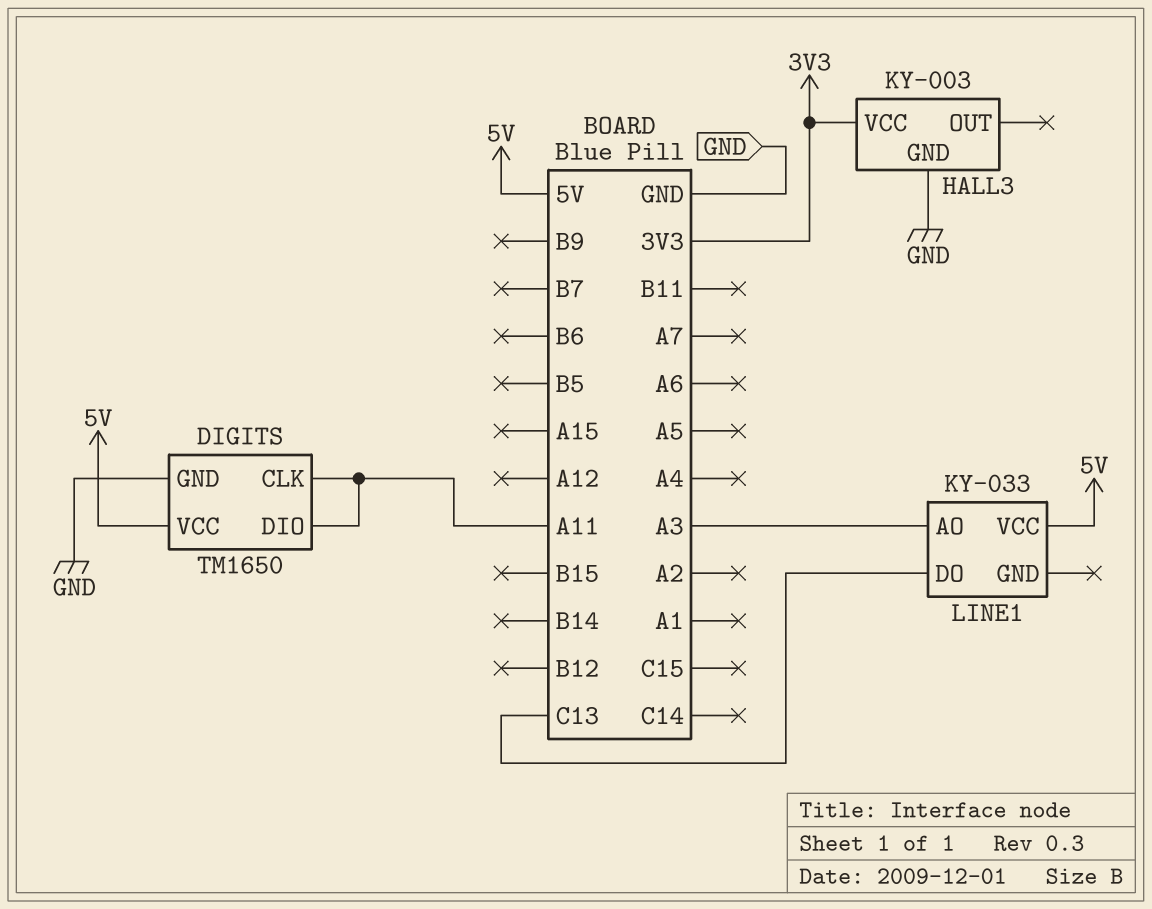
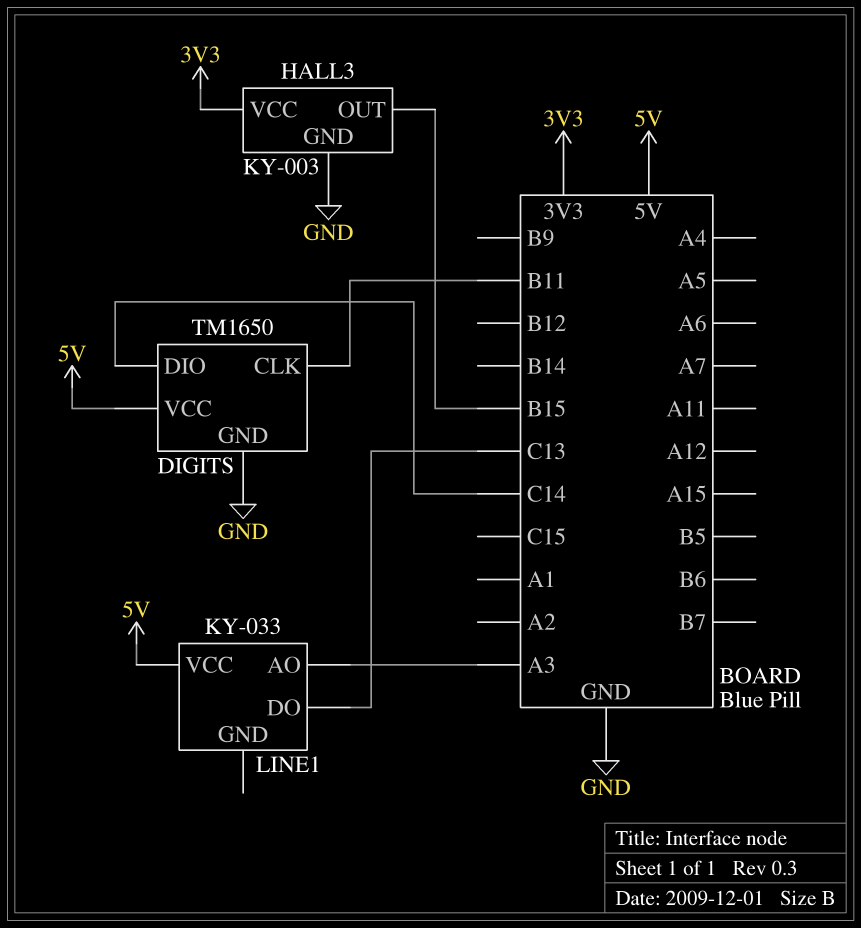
DIGITS pin CLK: A11 -> B11
DIGITS pin DIO: A11 -> C14
HALL3 pin OUT: none -> B15

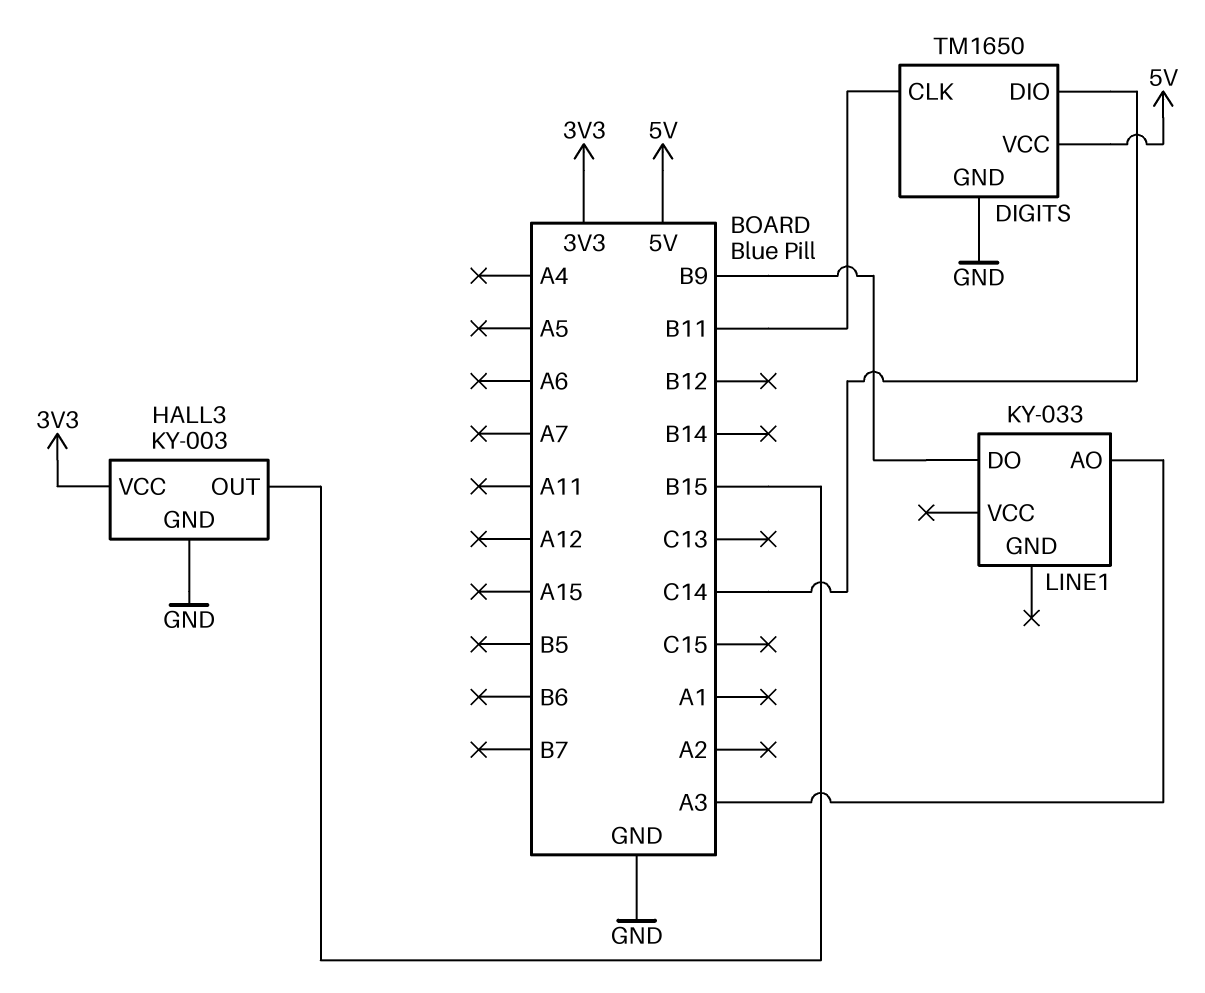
LINE1 pin DO: C13 -> B9
LINE1 pin VCC: 5V -> none

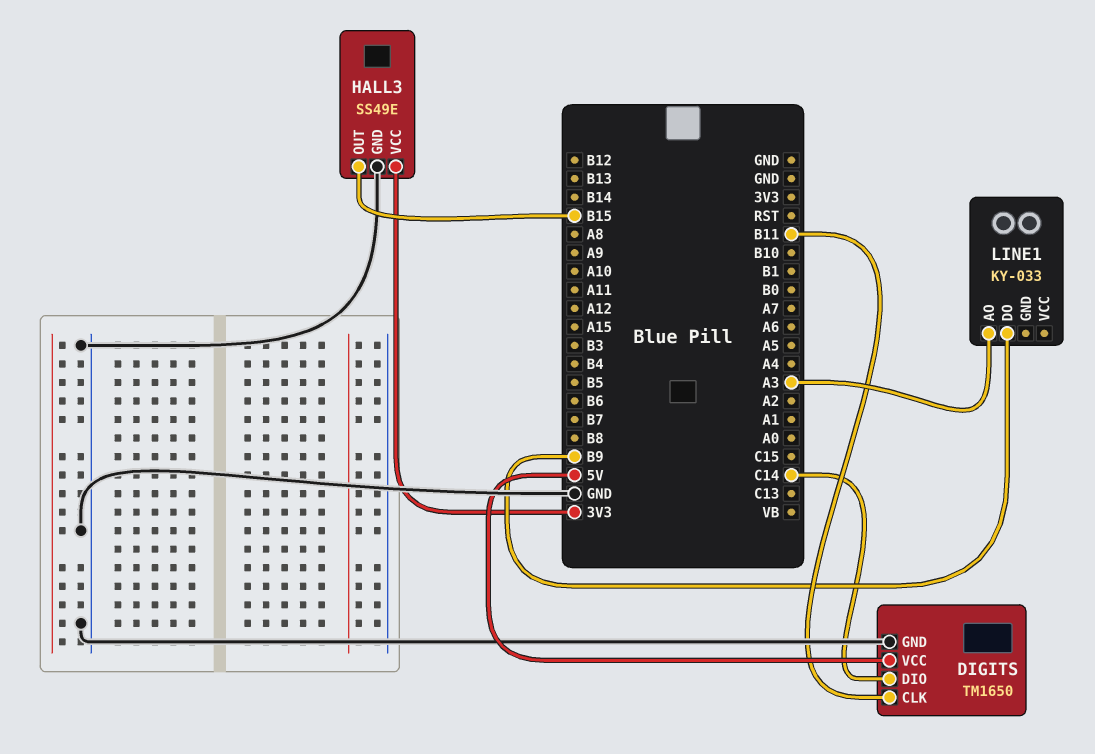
HALL3: KY-003 -> SS49E

